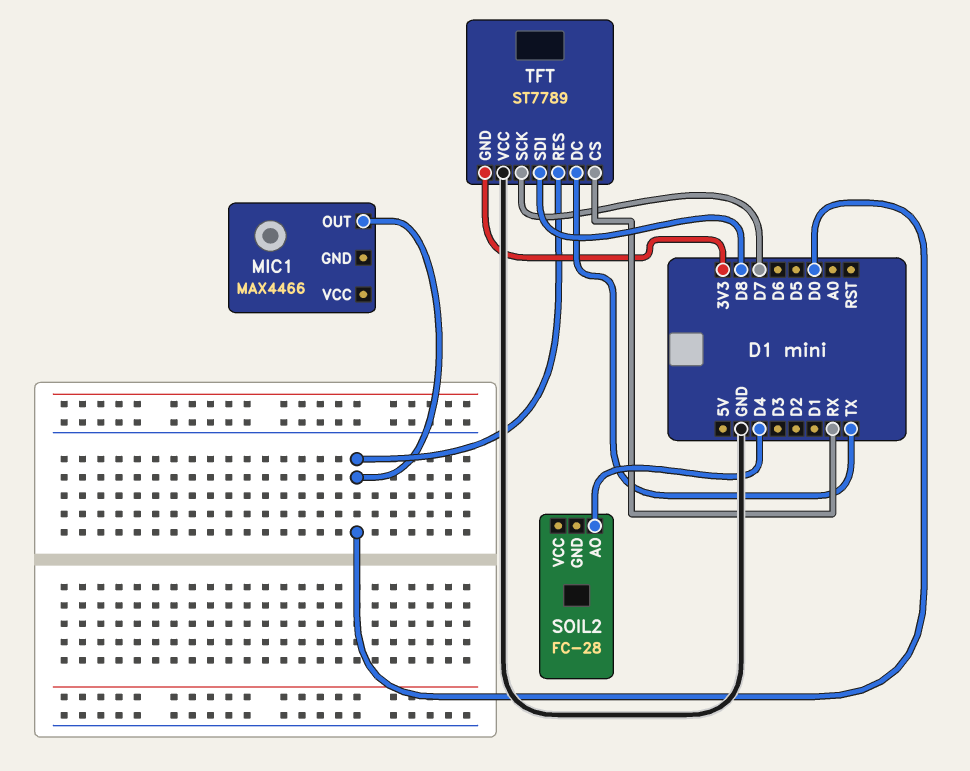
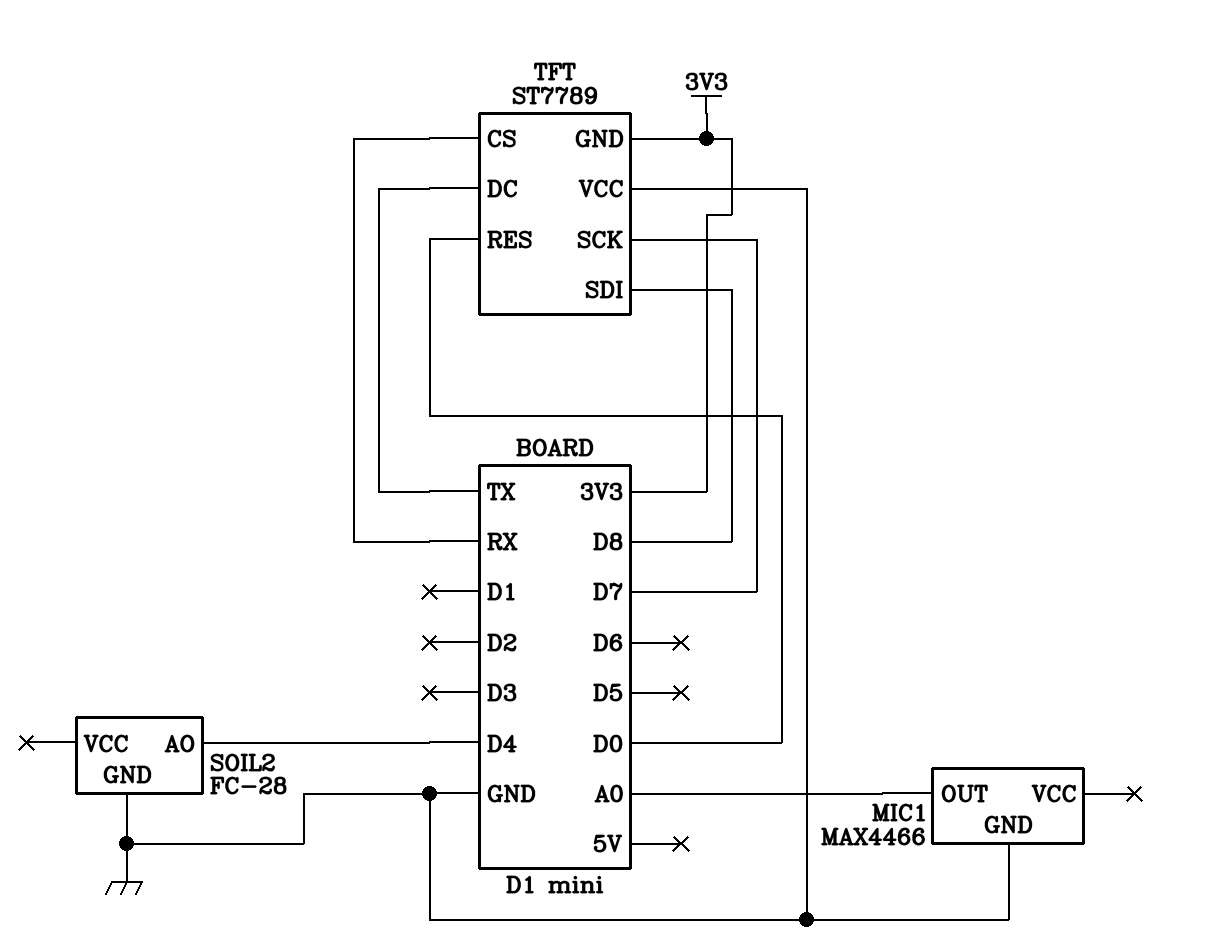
MIC1 pin GND: none -> GND
MIC1 pin OUT: D0 -> A0
SOIL2 pin GND: none -> GND

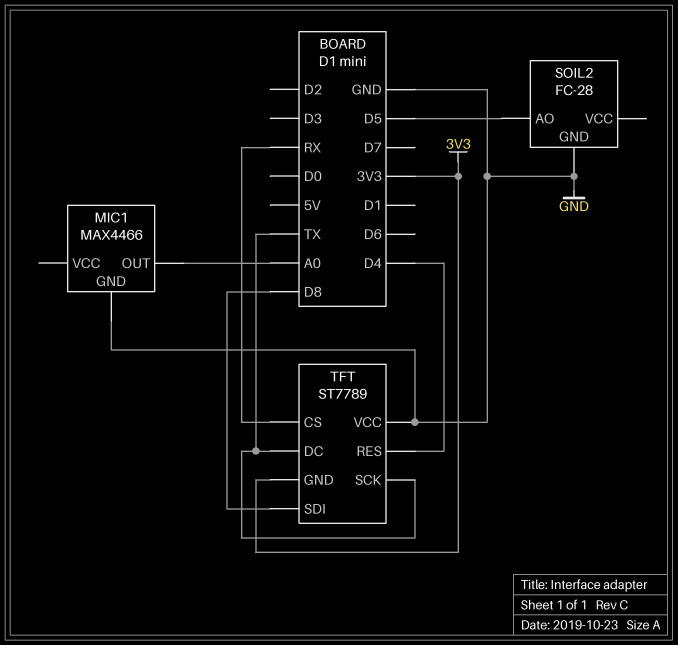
SOIL2 pin AO: D4 -> D5
TFT pin RES: D0 -> D4
TFT pin SCK: D7 -> TX

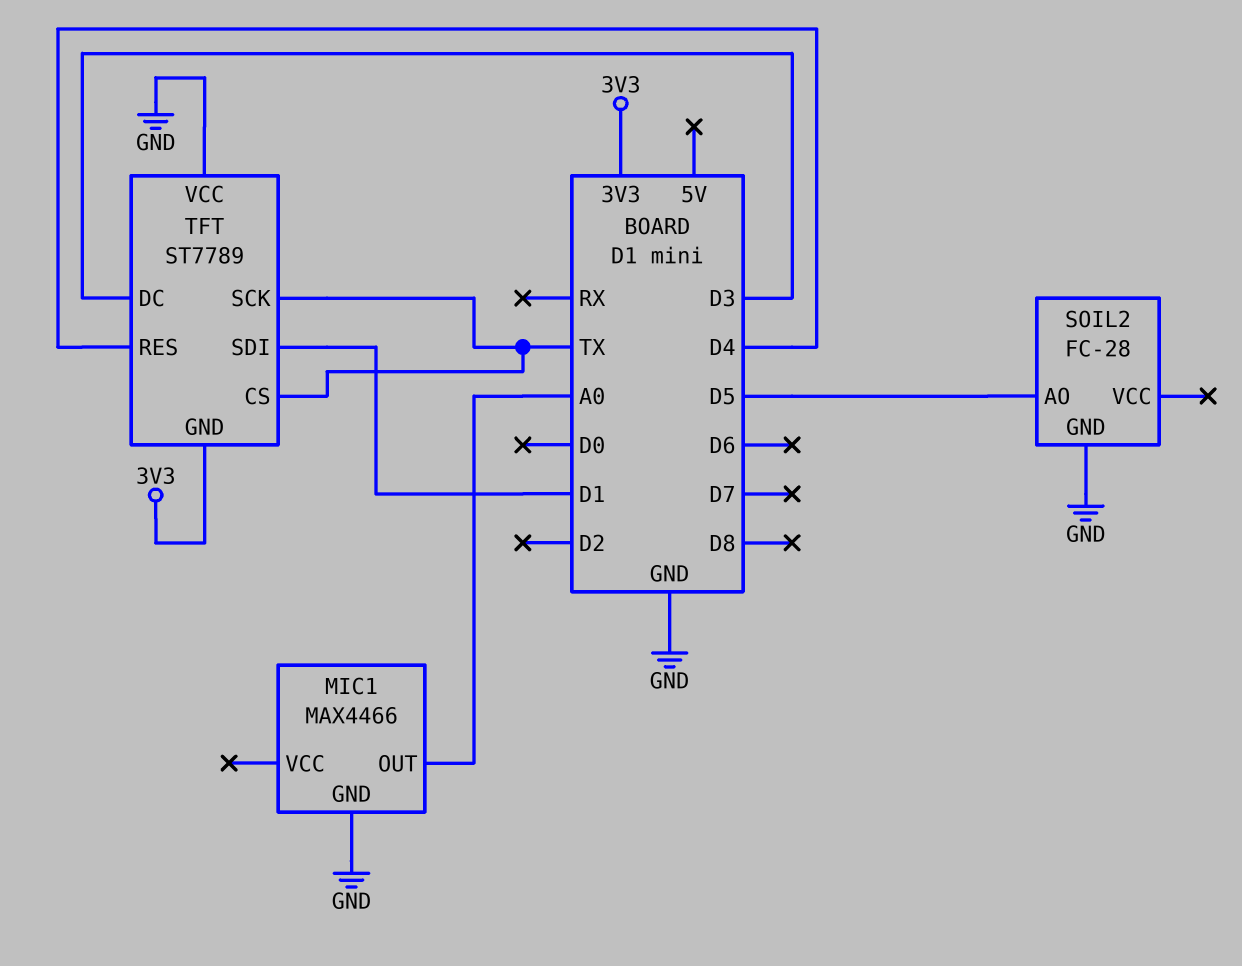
TFT pin CS: RX -> TX
TFT pin DC: TX -> D3
TFT pin SDI: D8 -> D1

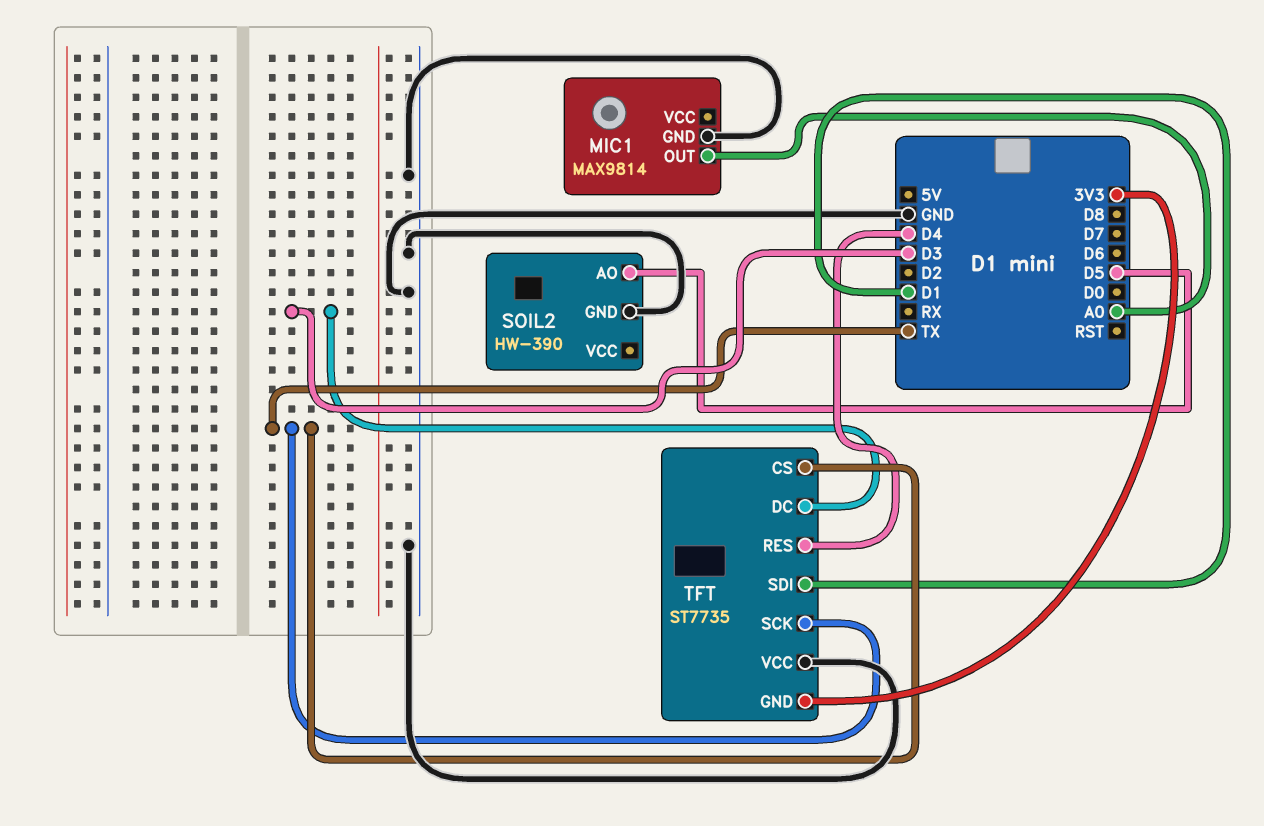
MIC1: MAX4466 -> MAX9814
SOIL2: FC-28 -> HW-390
TFT: ST7789 -> ST7735

